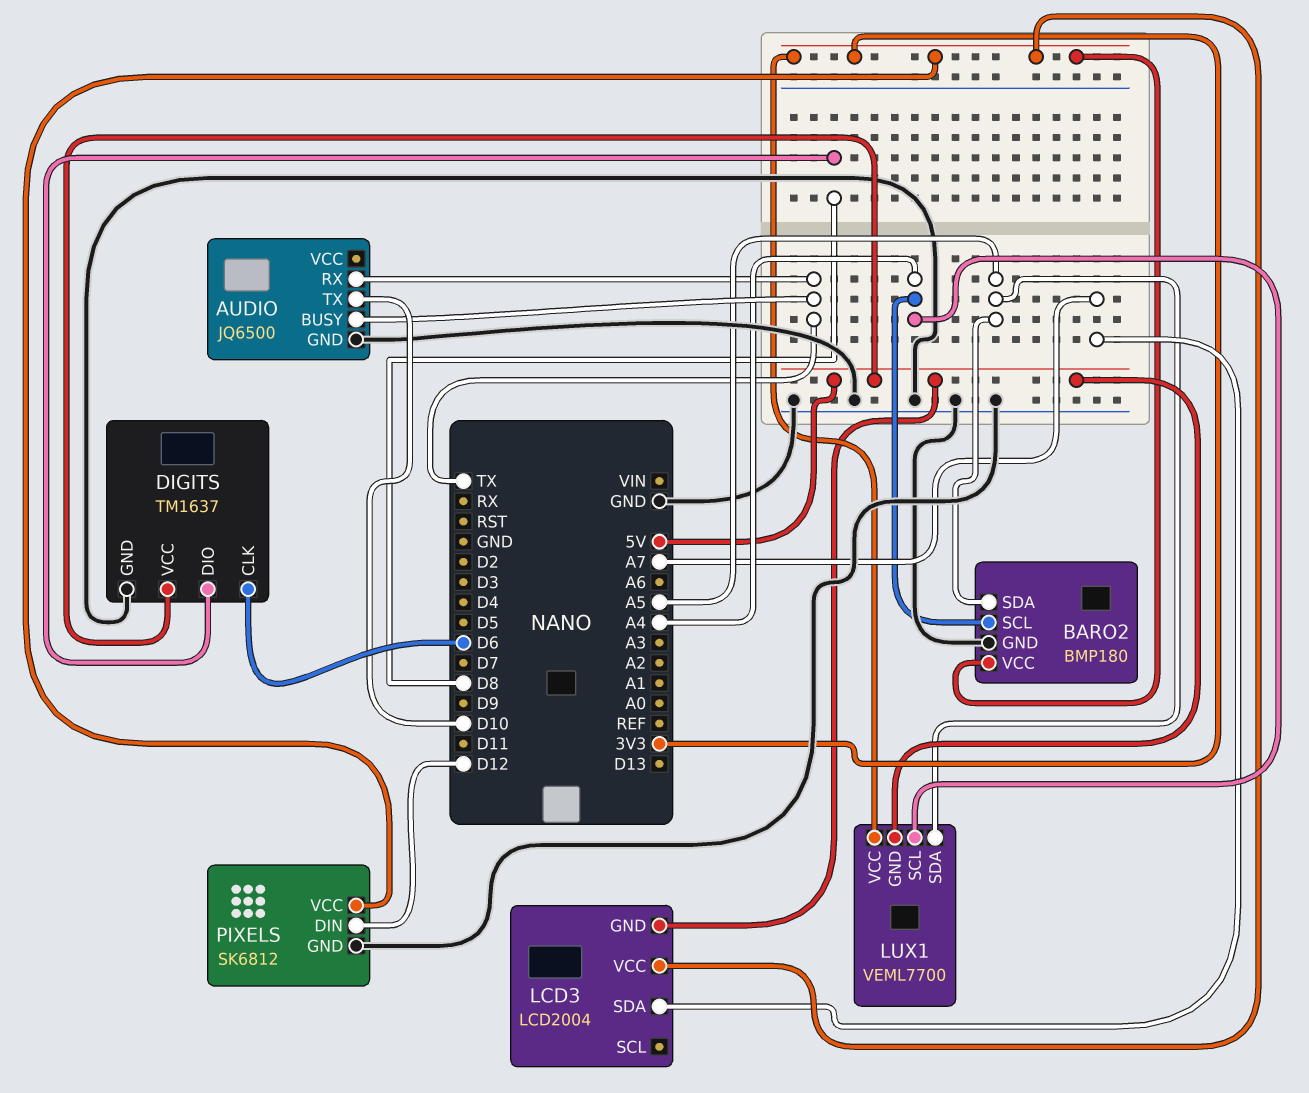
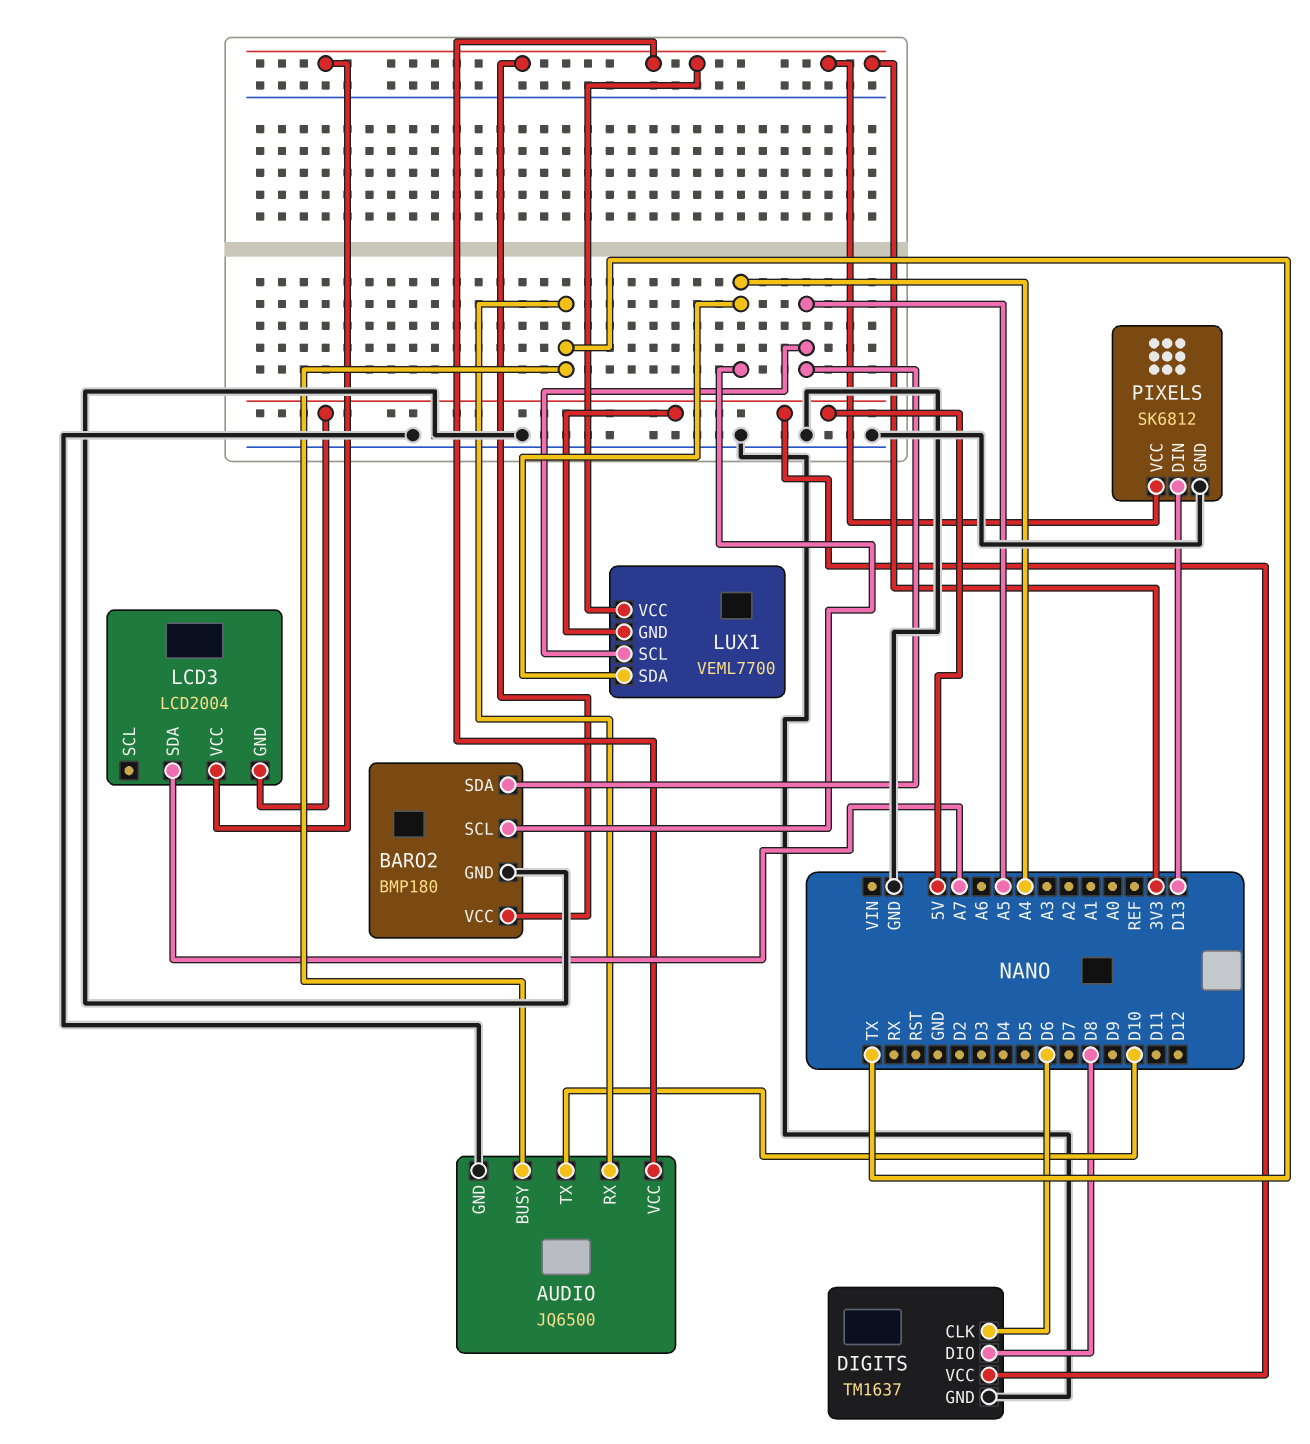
AUDIO pin VCC: none -> 3V3
LUX1 pin SCL: A4 -> A5
LUX1 pin SDA: A5 -> A4
PIXELS pin DIN: D12 -> D13

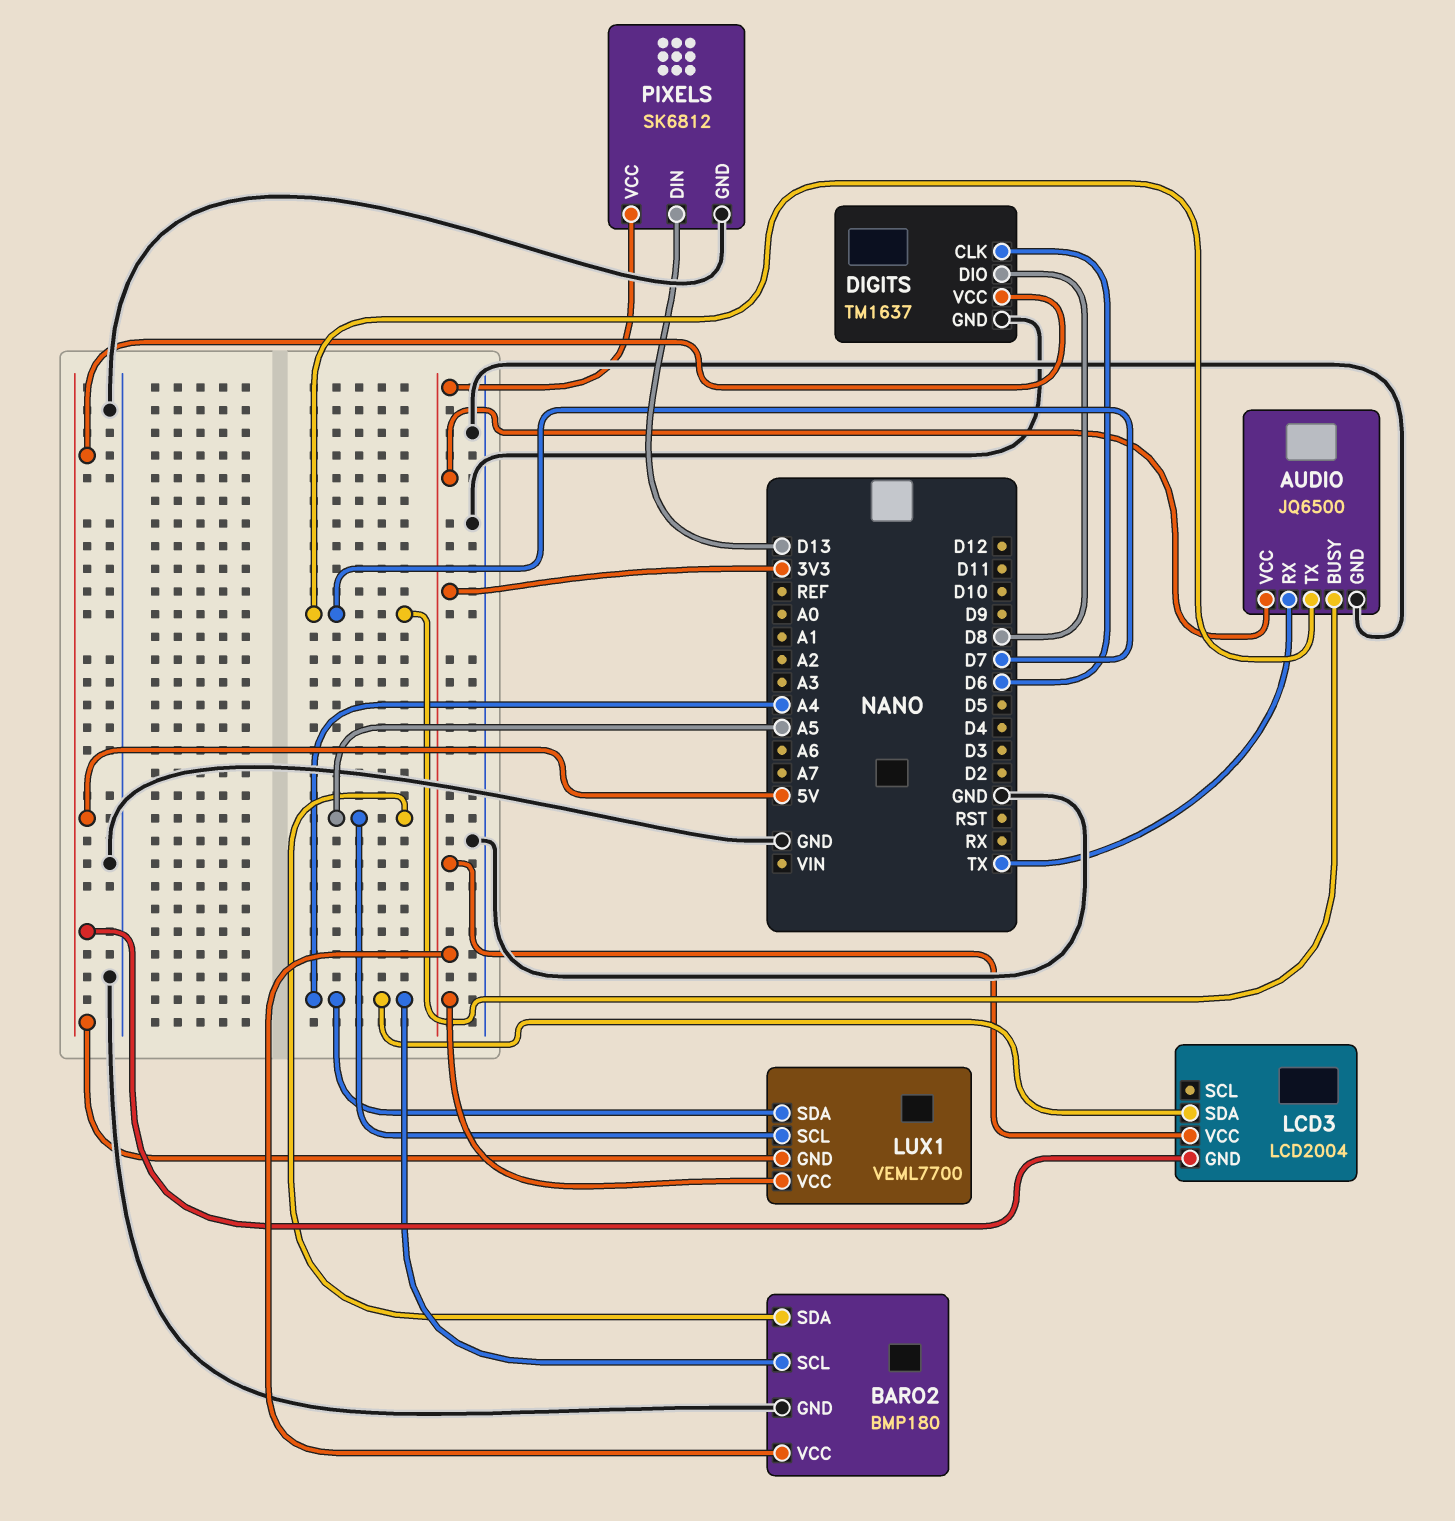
AUDIO pin BUSY: TX -> D7
AUDIO pin TX: D10 -> D7
LCD3 pin SDA: A7 -> A4

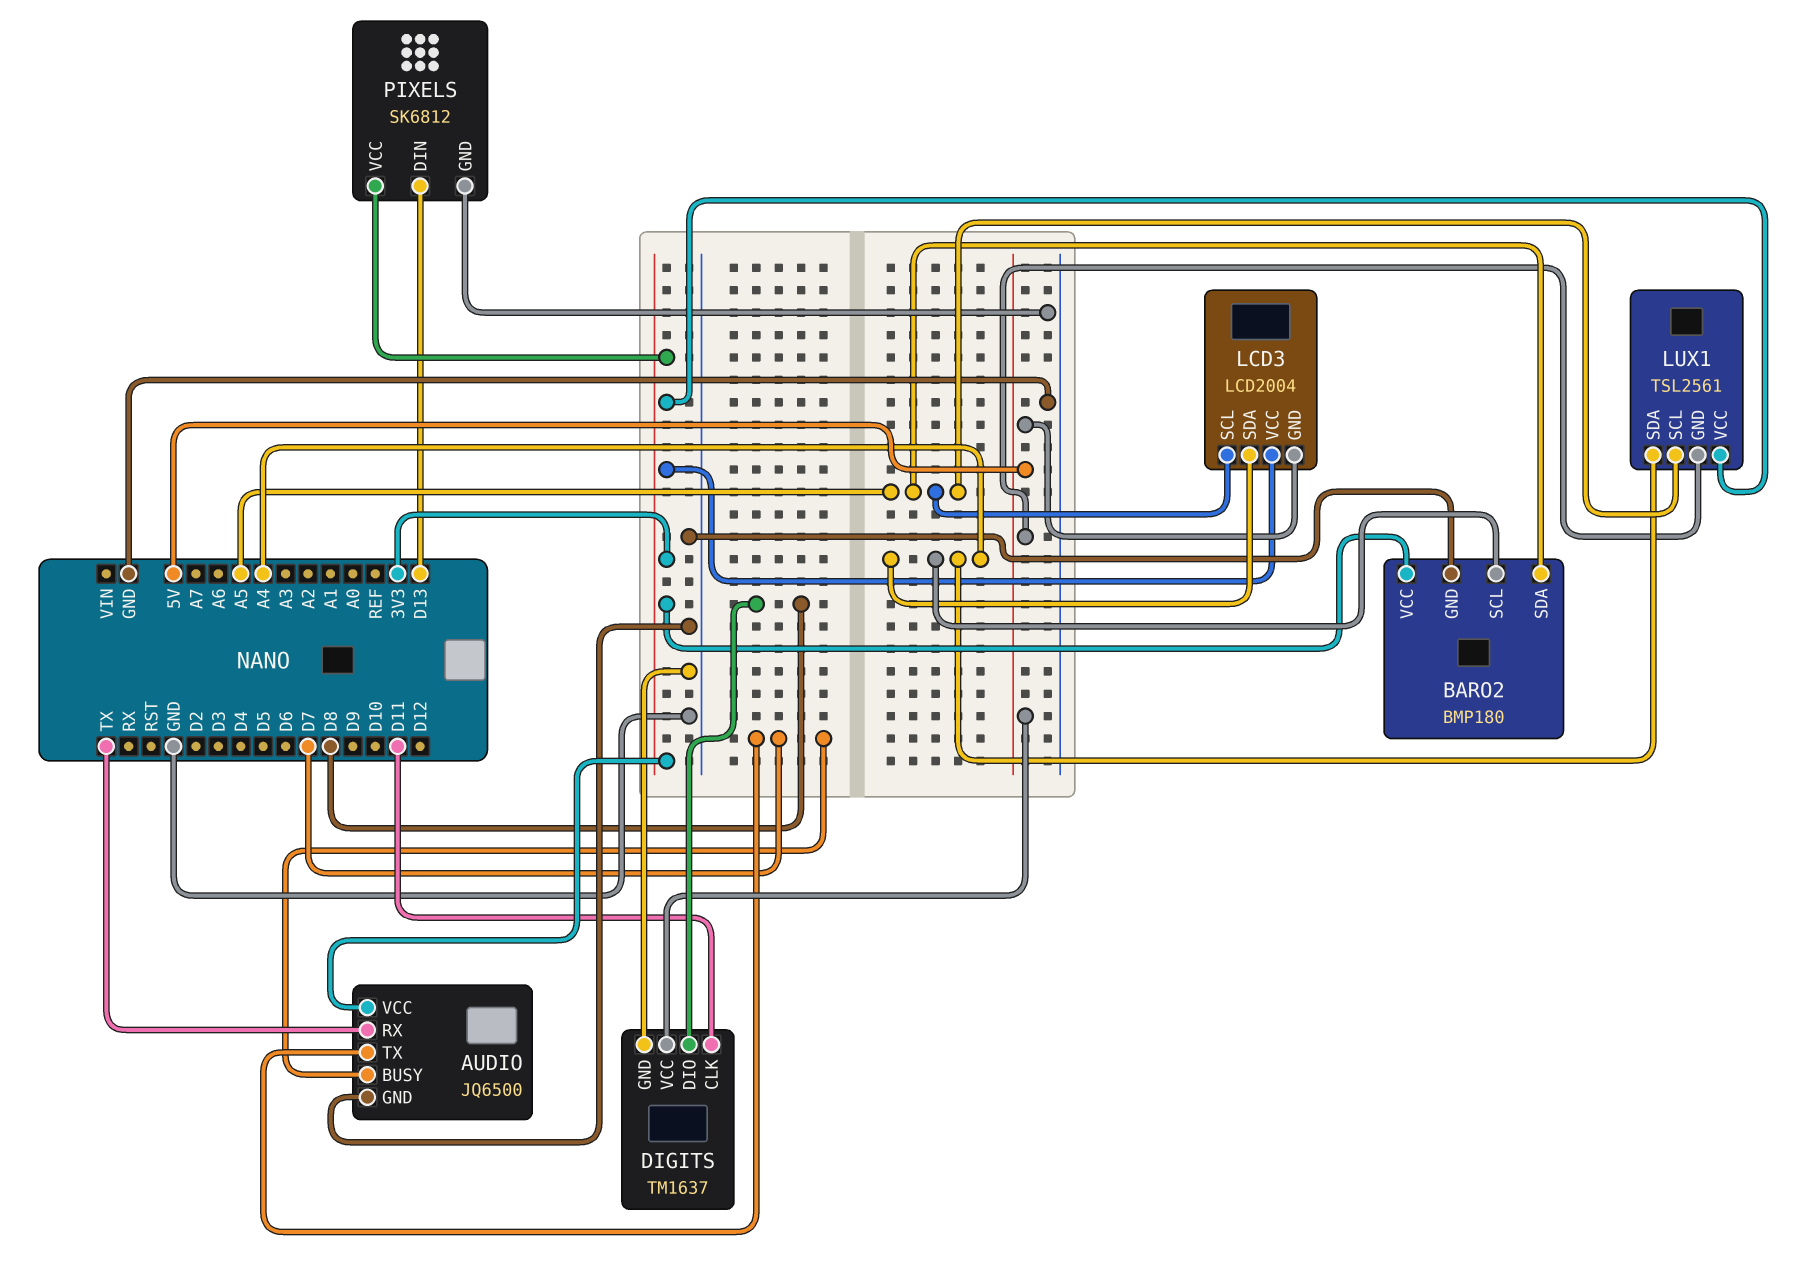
DIGITS pin CLK: D6 -> D11
LCD3 pin SCL: none -> A5
LUX1: VEML7700 -> TSL2561

